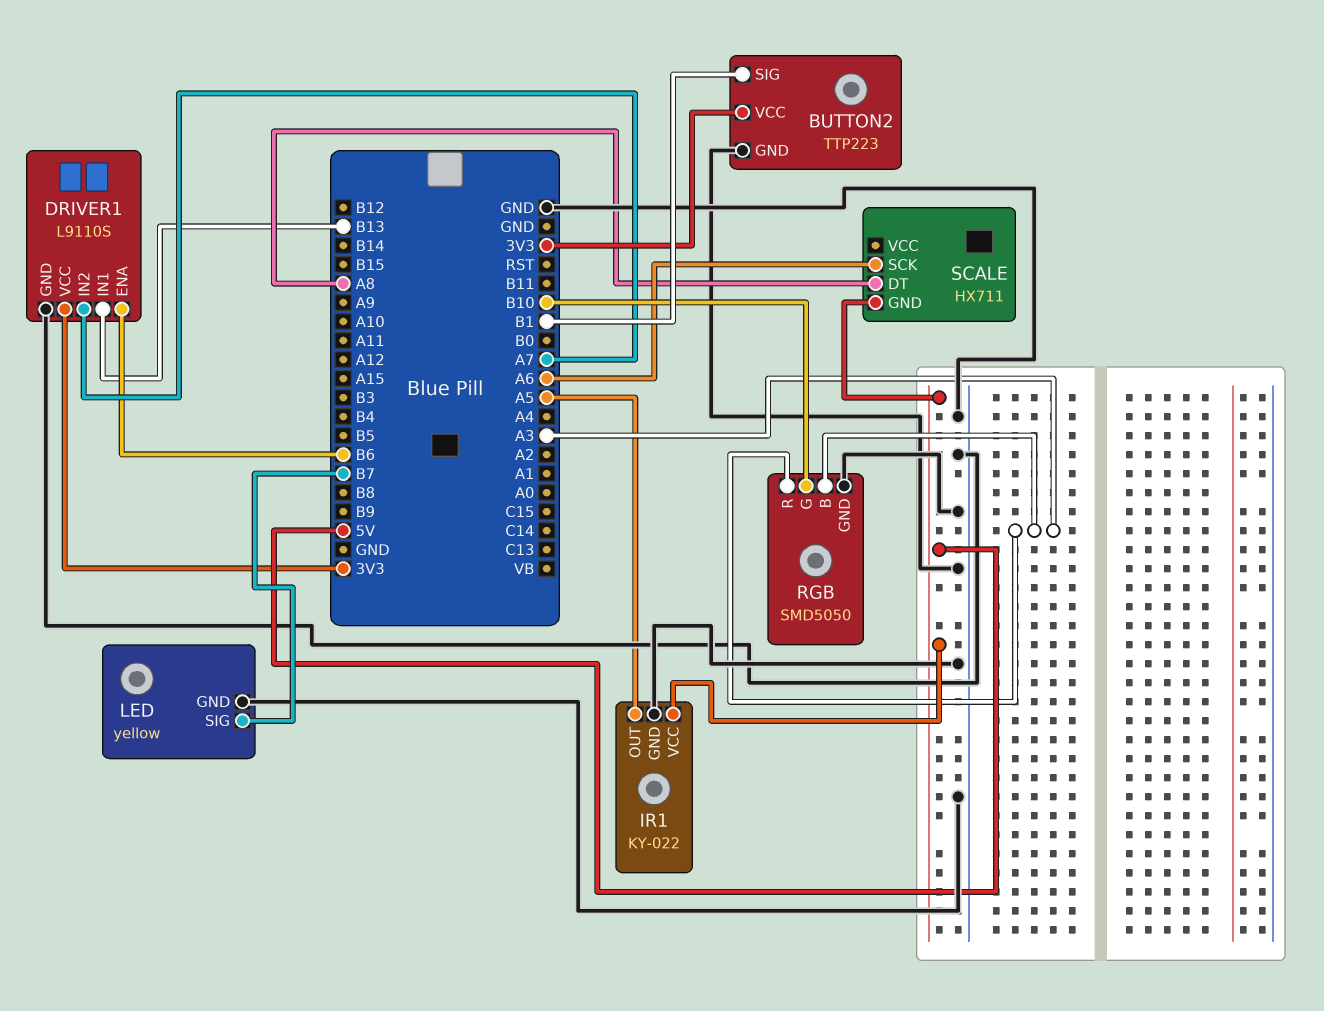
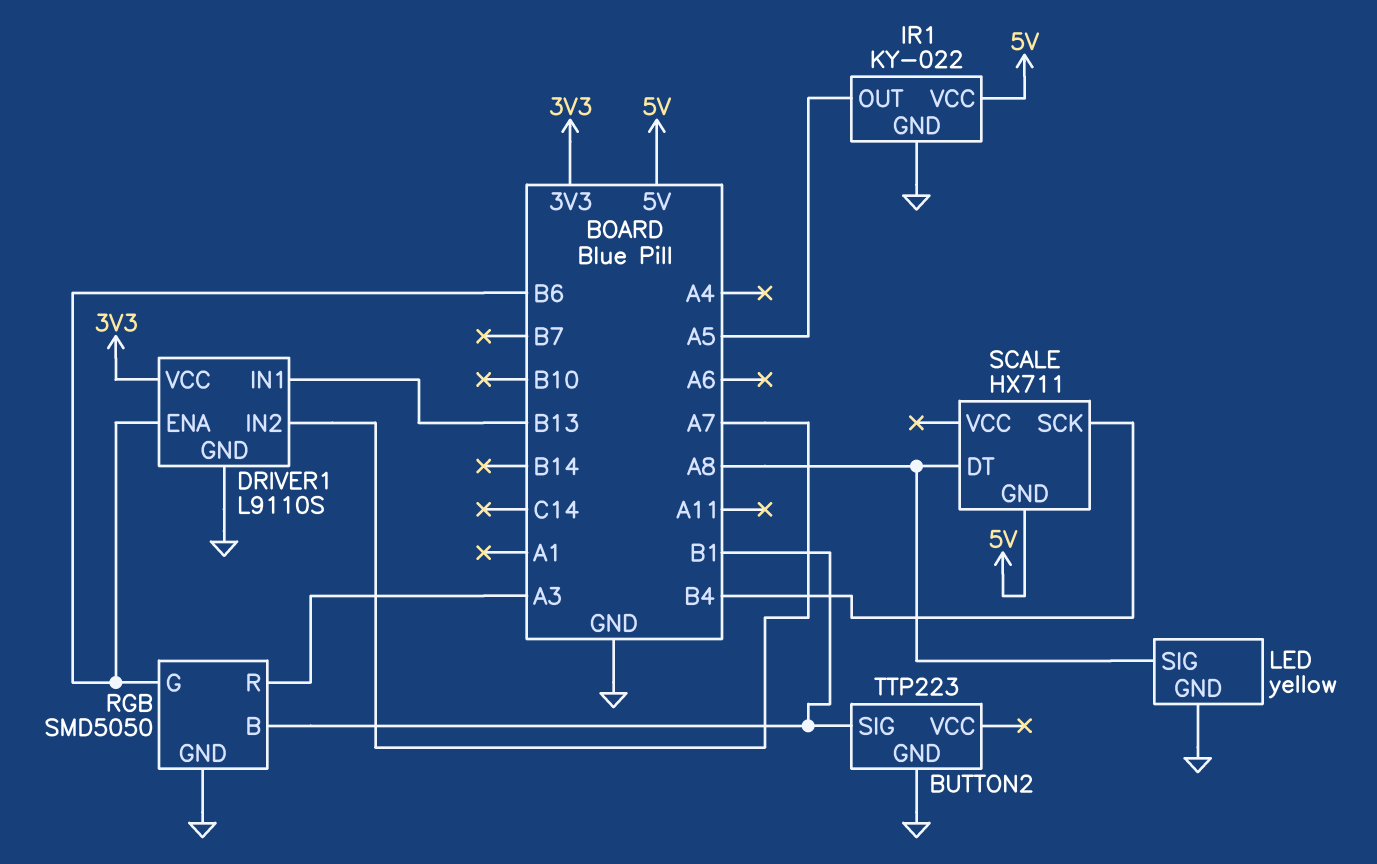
BUTTON2 pin VCC: 3V3 -> none
LED pin SIG: B7 -> A8
RGB pin B: A3 -> B1
RGB pin G: B10 -> B6
SCALE pin SCK: A6 -> B4

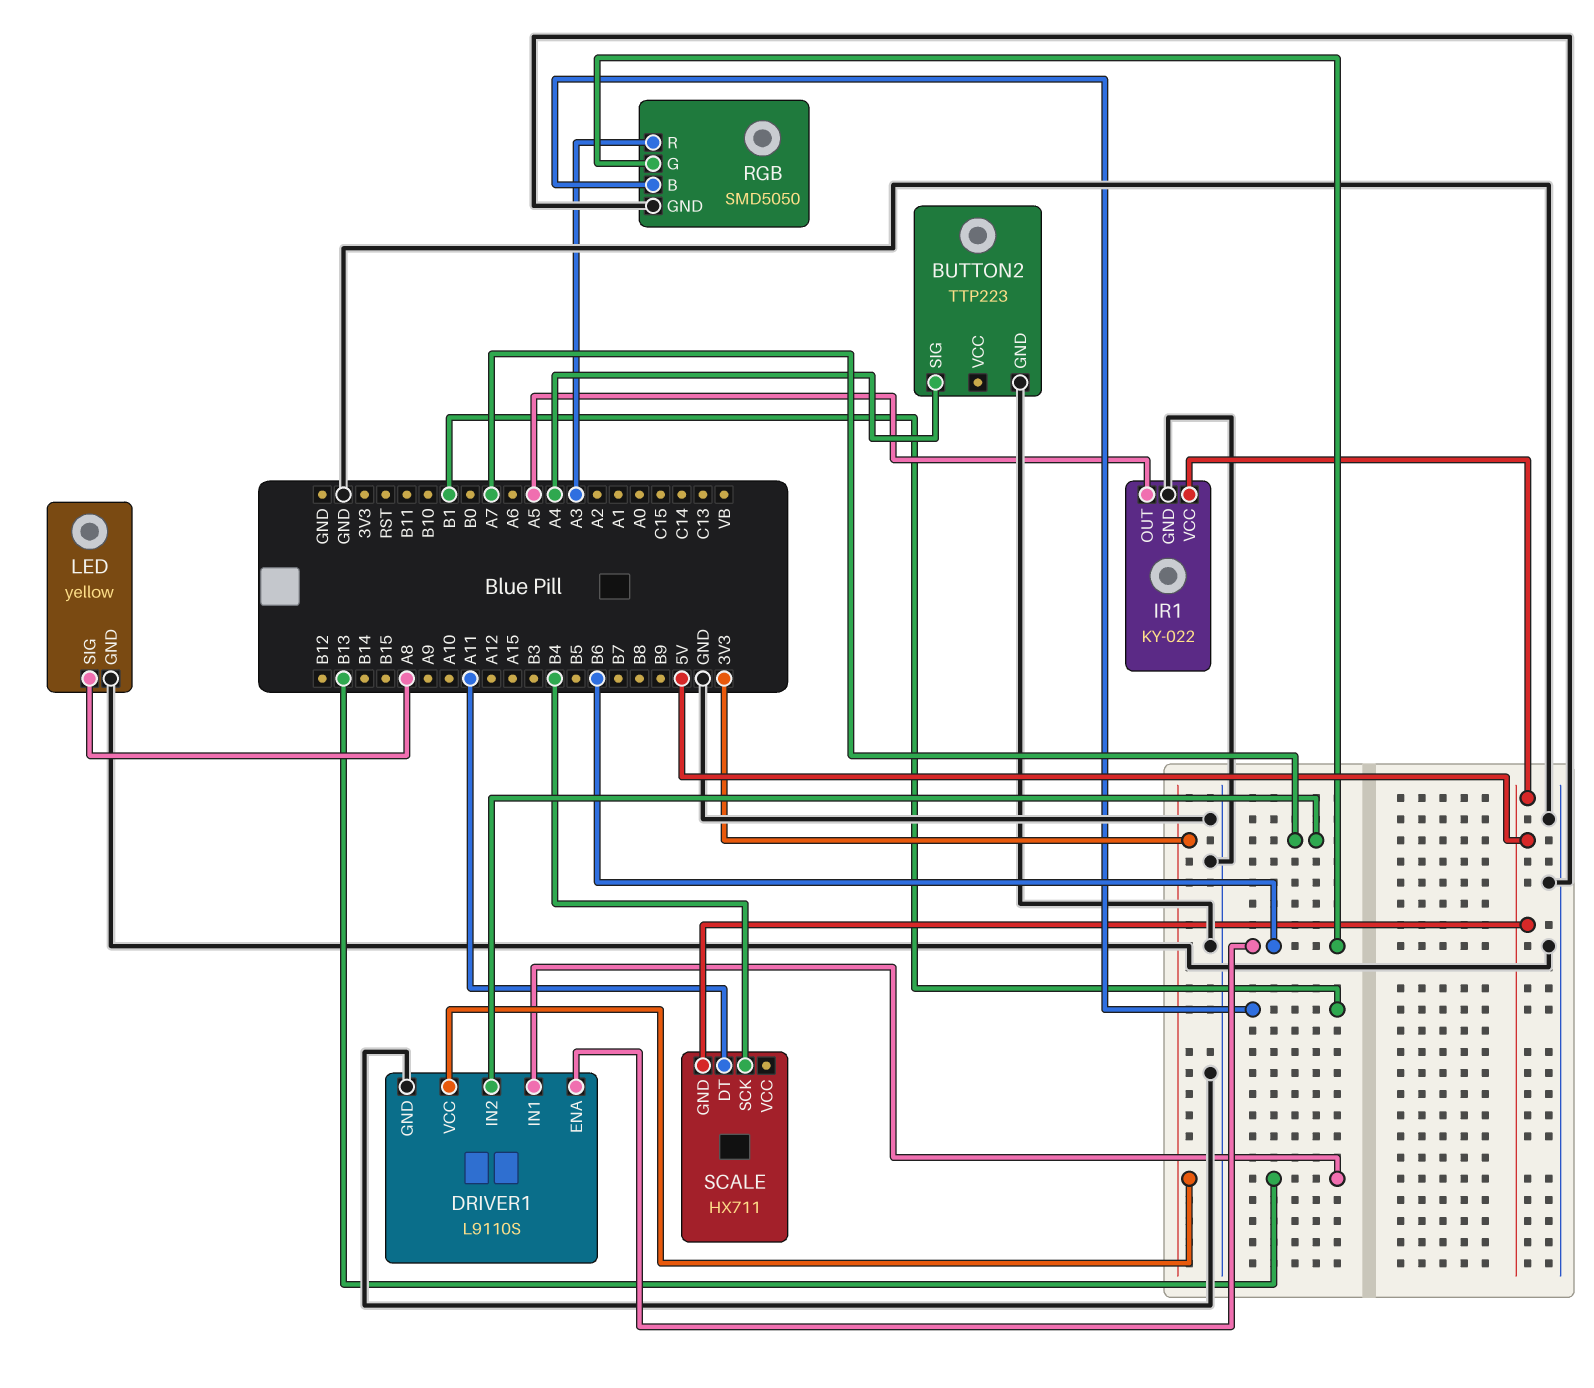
BUTTON2 pin SIG: B1 -> A4
SCALE pin DT: A8 -> A11

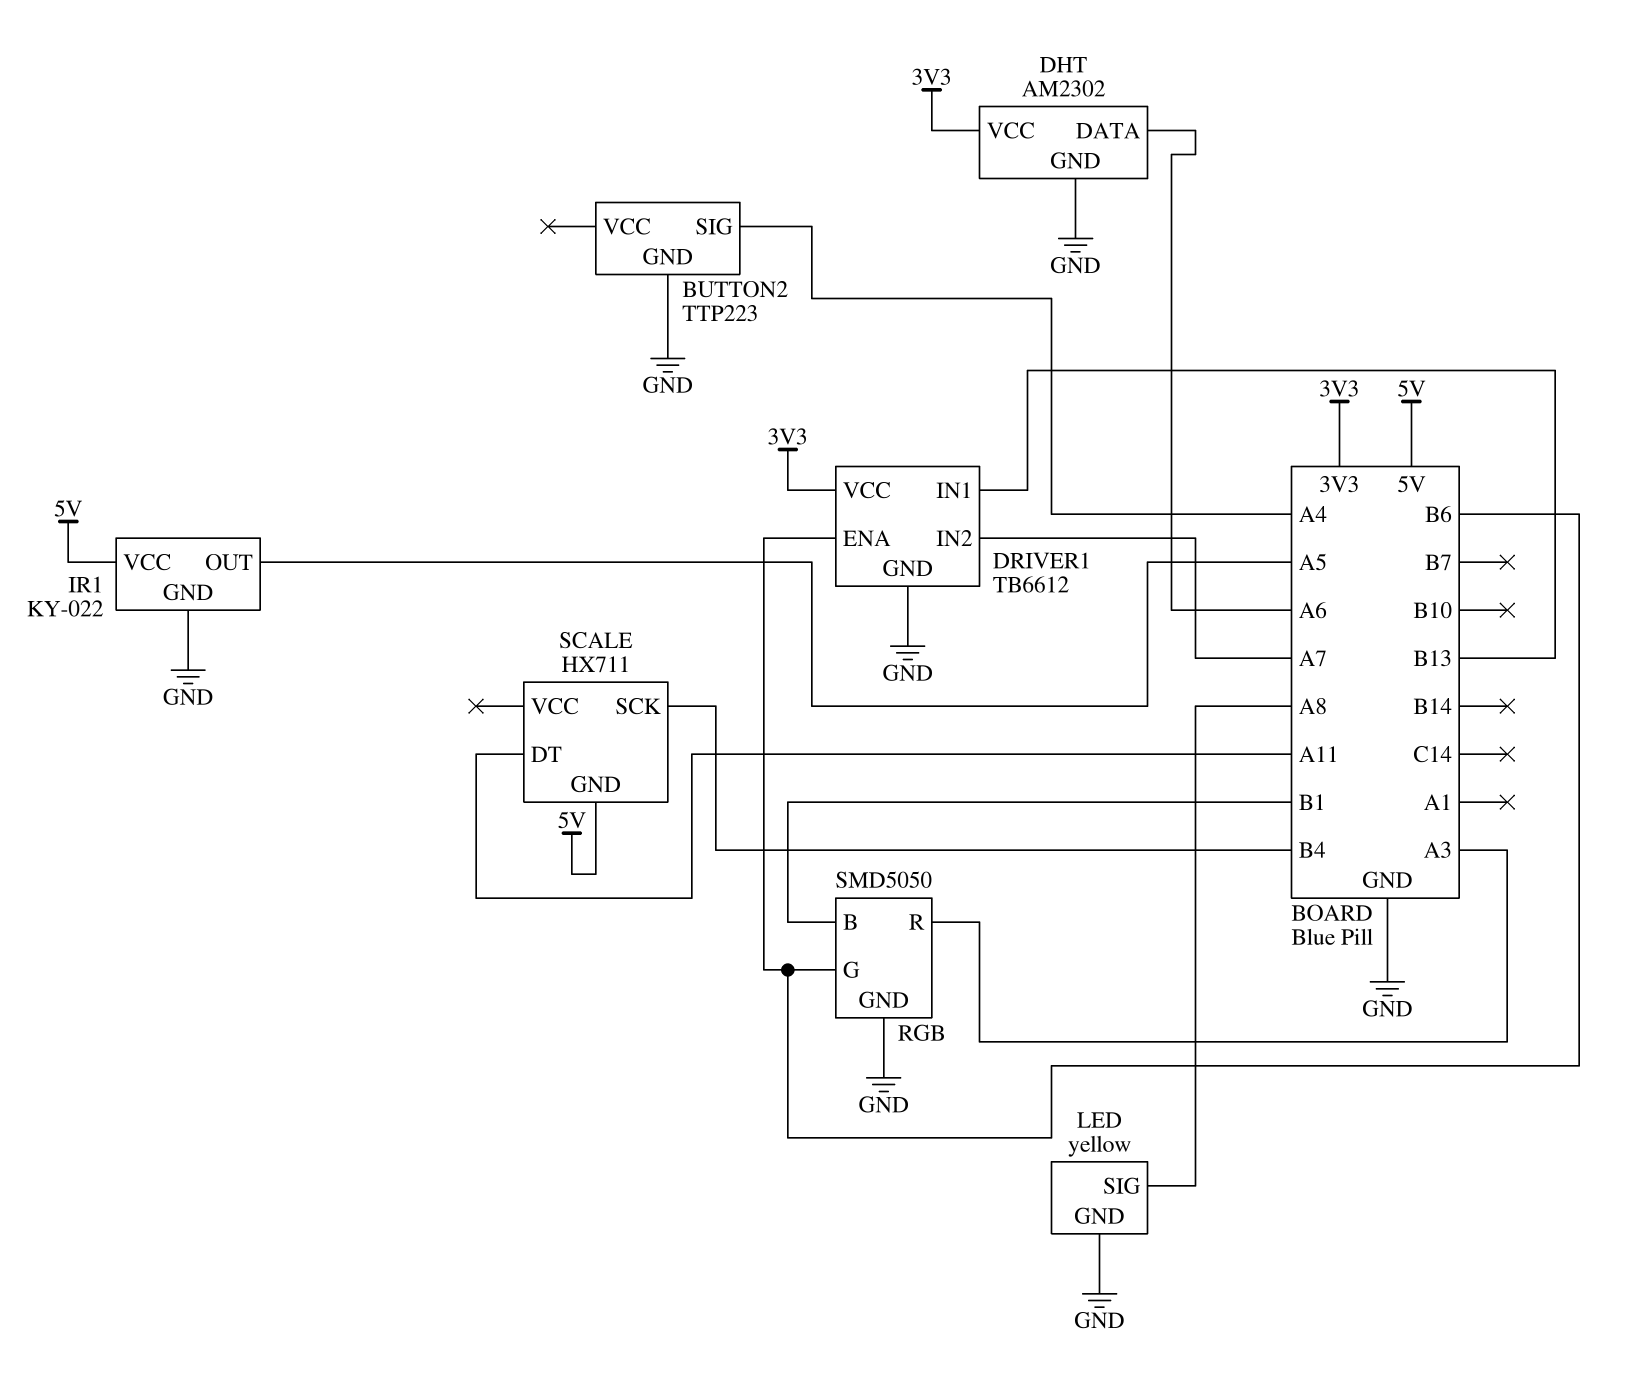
DHT: none -> AM2302
DHT pin DATA: none -> A6
DHT pin GND: none -> GND
DHT pin VCC: none -> 3V3
DRIVER1: L9110S -> TB6612

